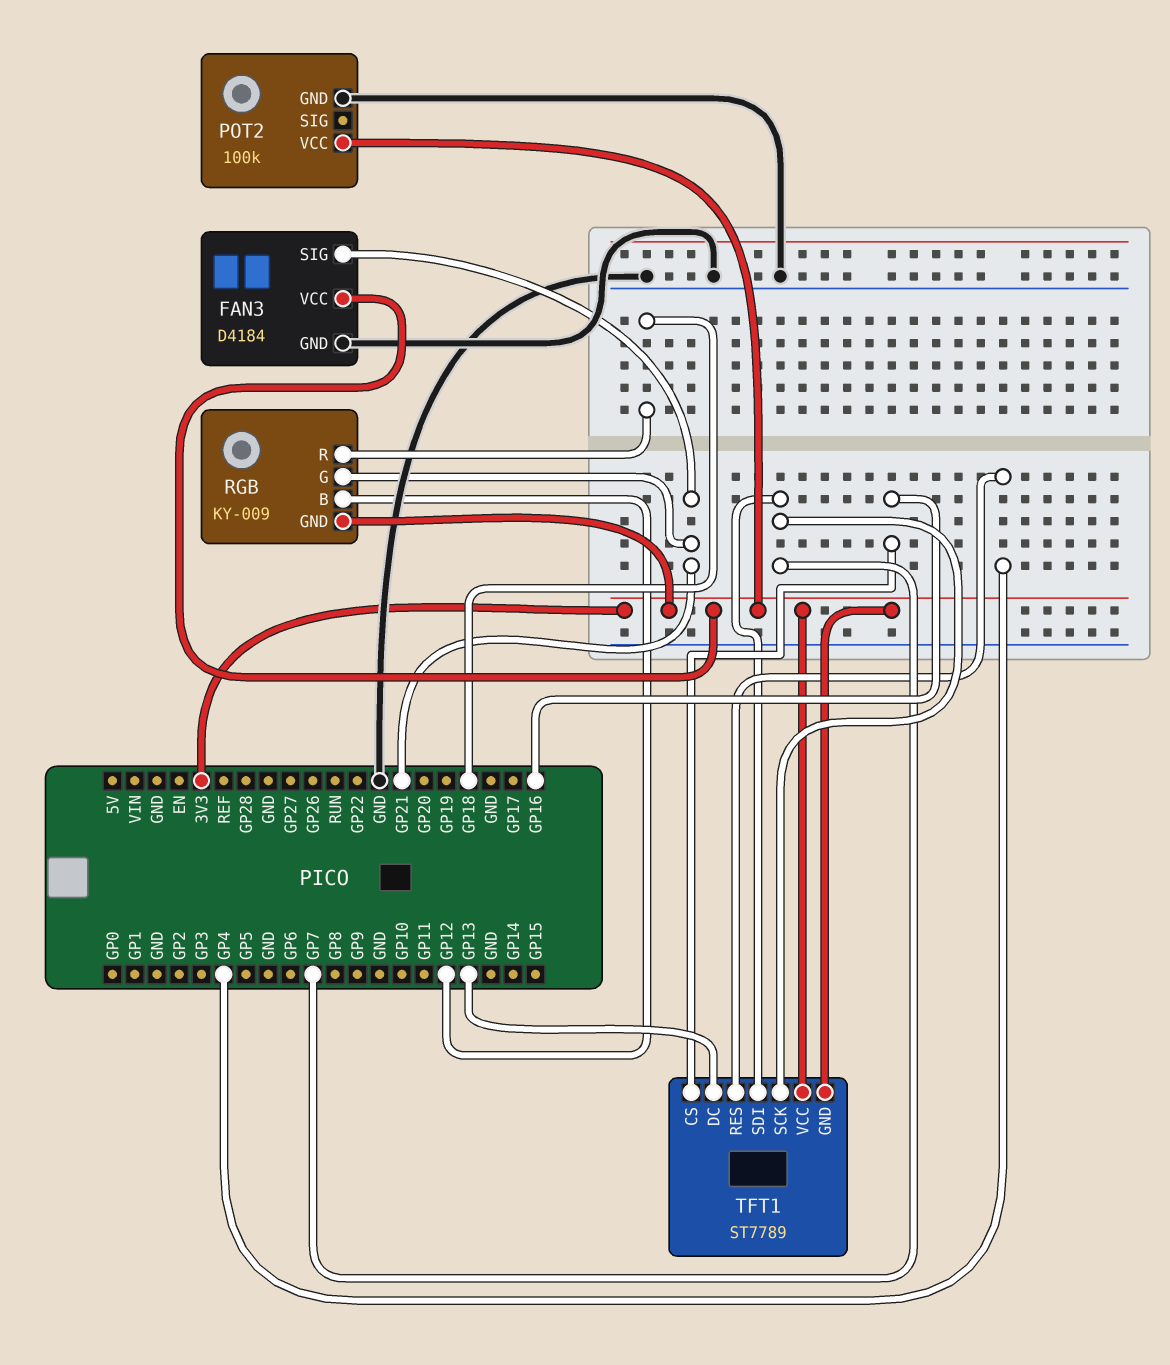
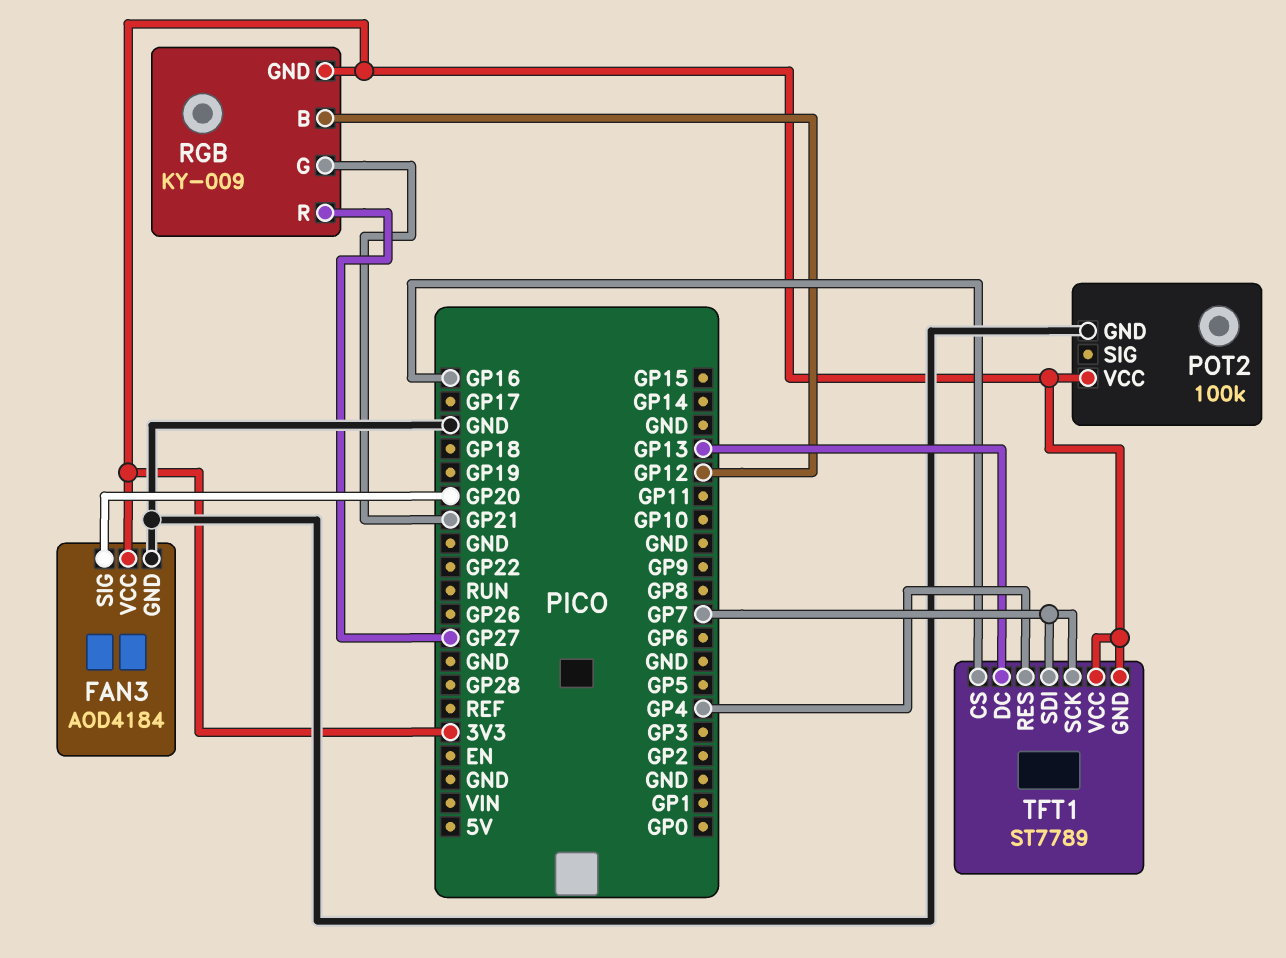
FAN3: D4184 -> AOD4184
FAN3 pin SIG: GP21 -> GP20
RGB pin R: GP18 -> GP27

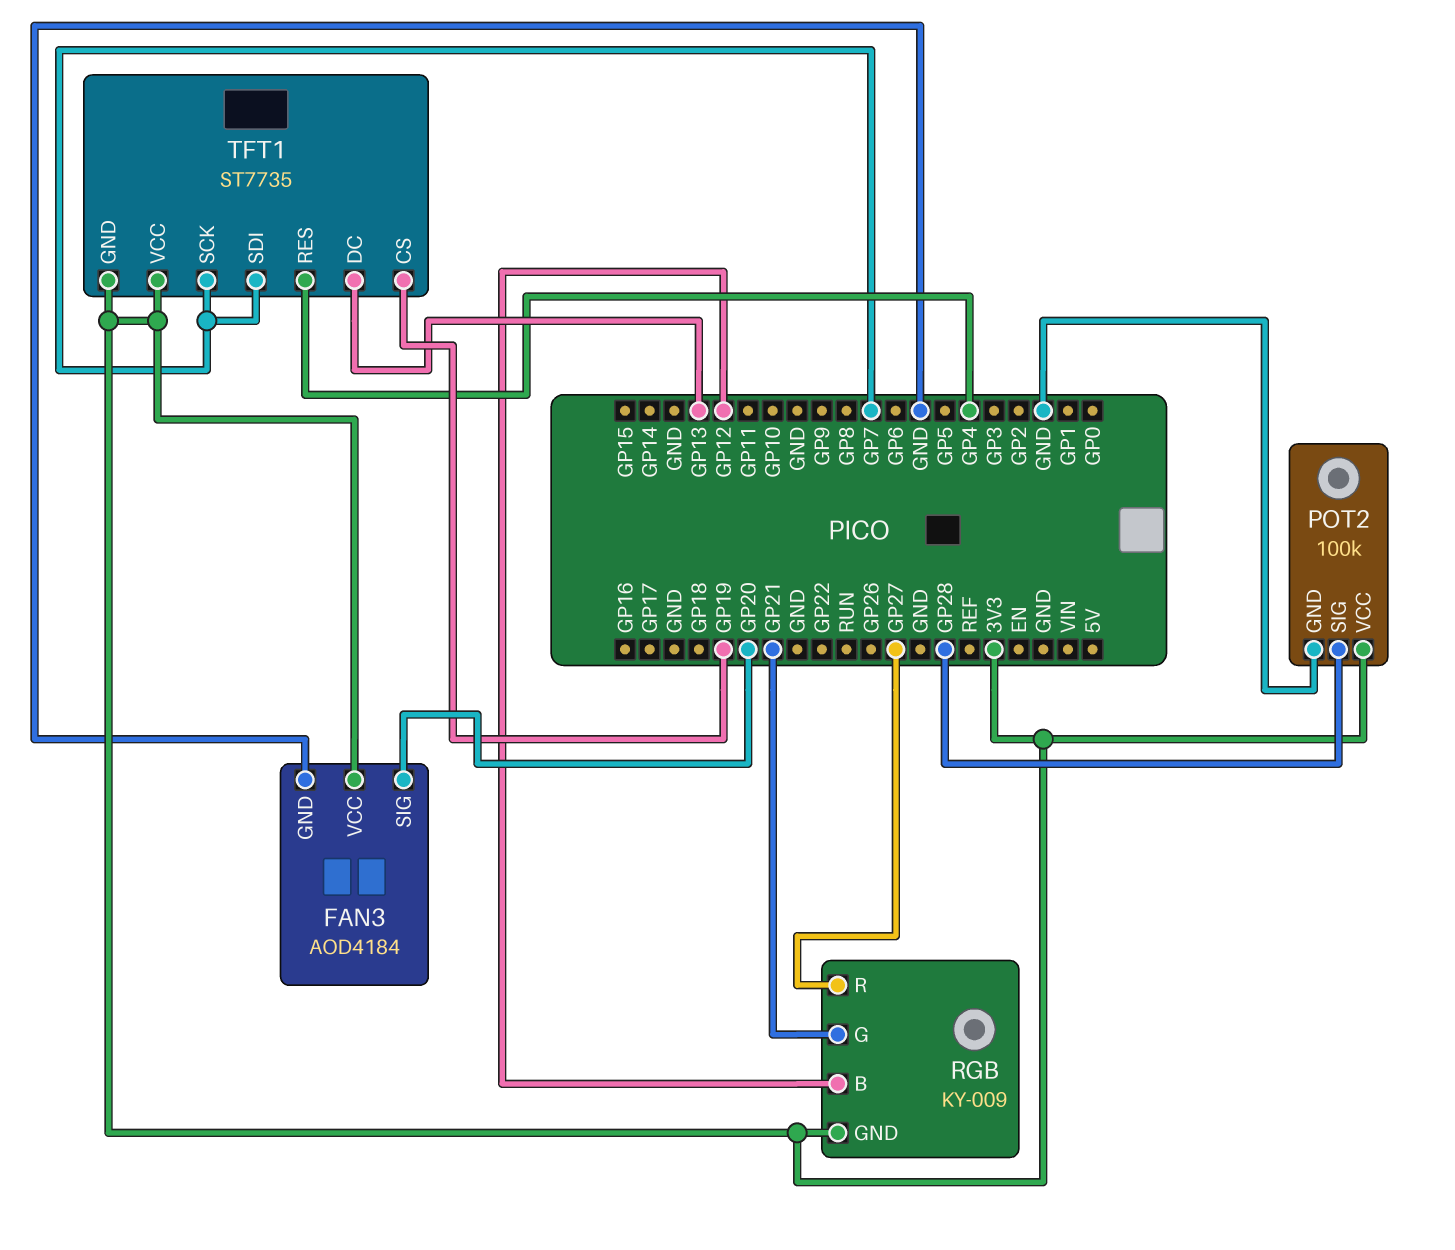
POT2 pin SIG: none -> GP28
TFT1: ST7789 -> ST7735
TFT1 pin CS: GP16 -> GP19

